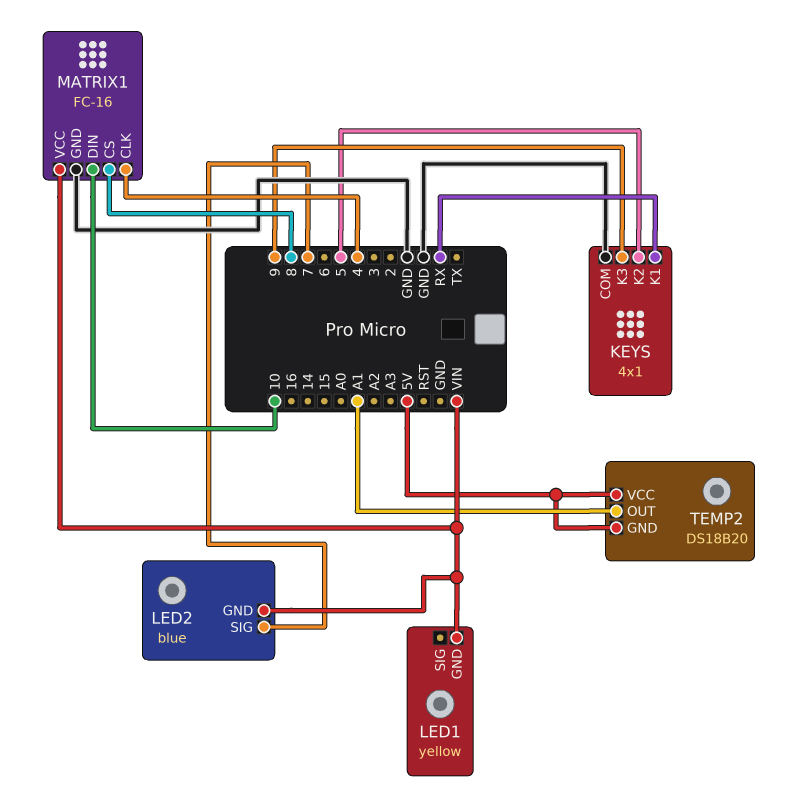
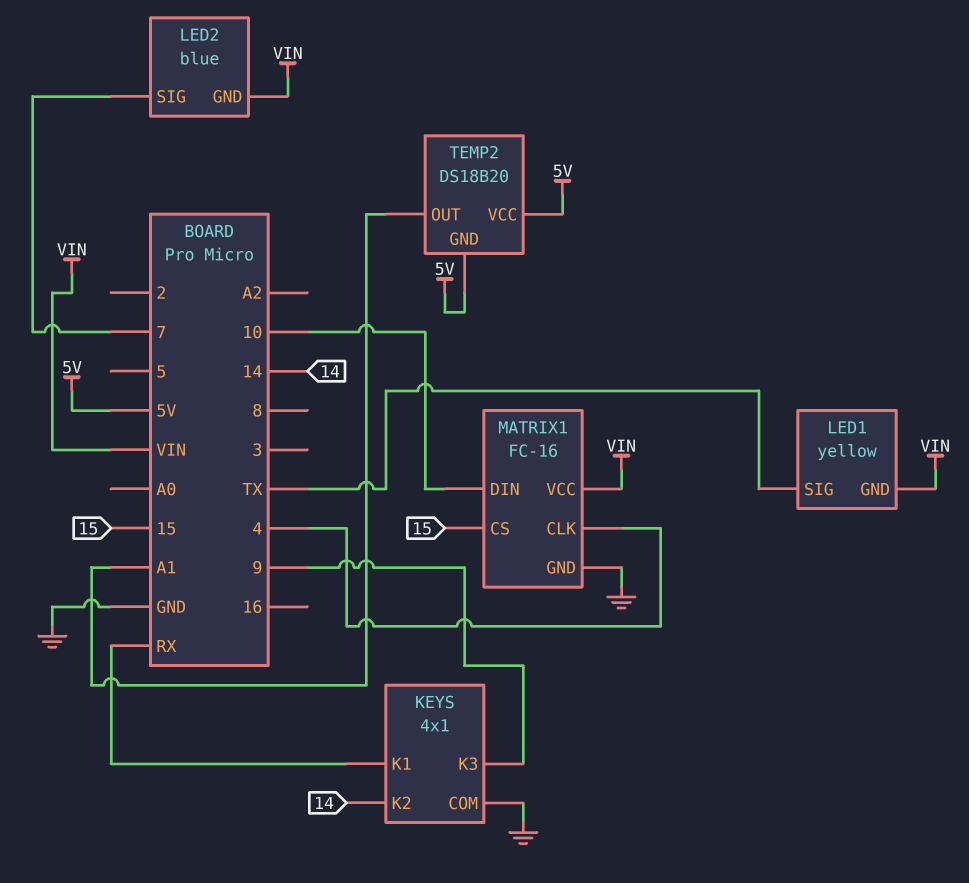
KEYS pin K2: 5 -> 14
LED1 pin SIG: none -> TX
MATRIX1 pin CS: 8 -> 15

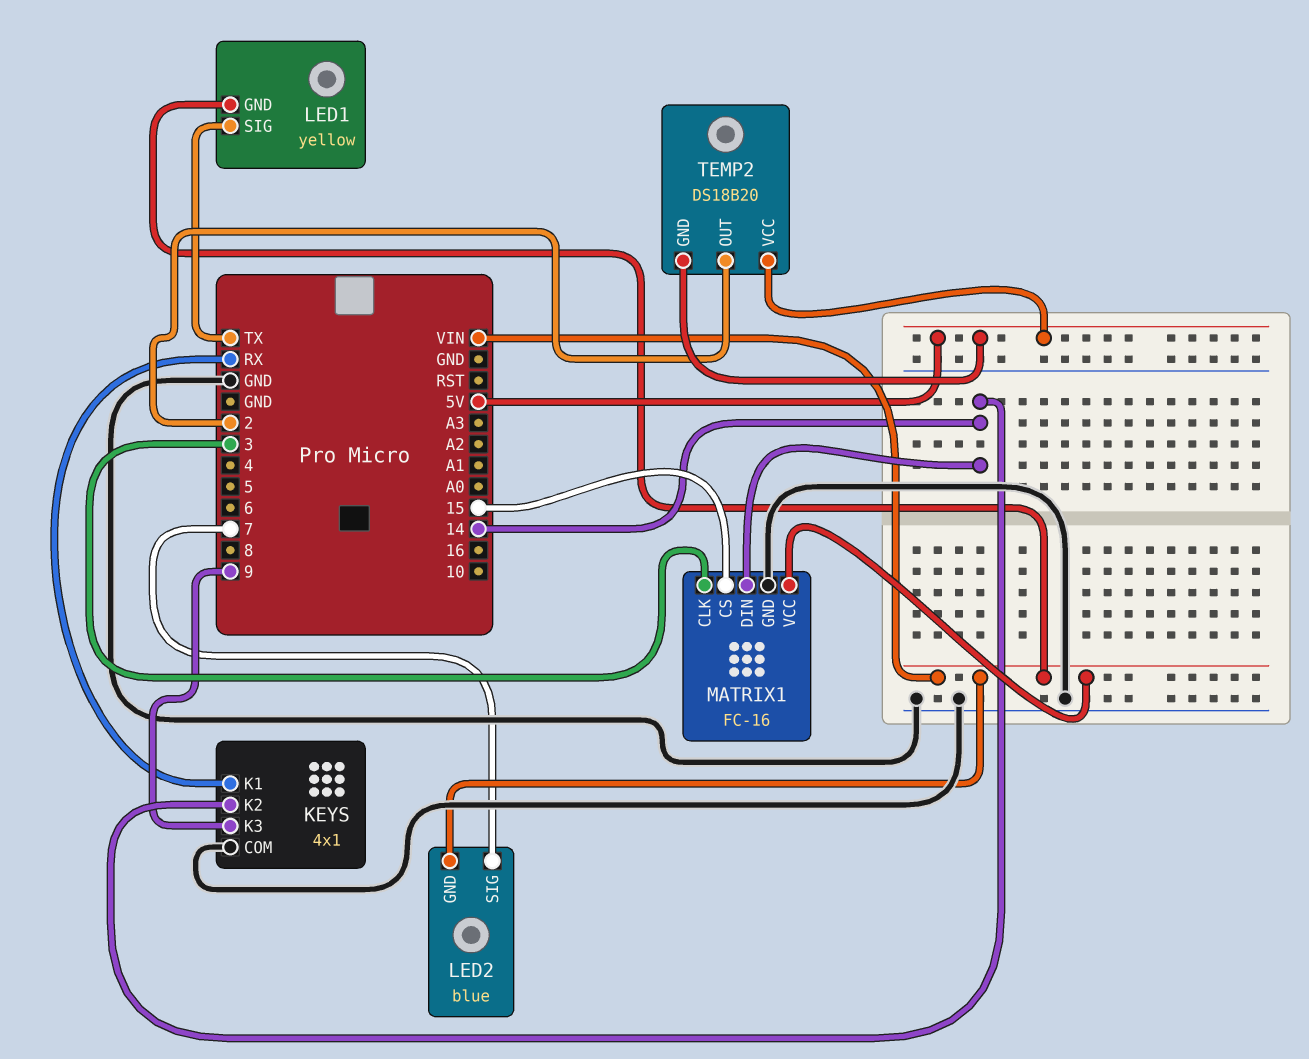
MATRIX1 pin CLK: 4 -> 3
MATRIX1 pin DIN: 10 -> 14
TEMP2 pin OUT: A1 -> 2

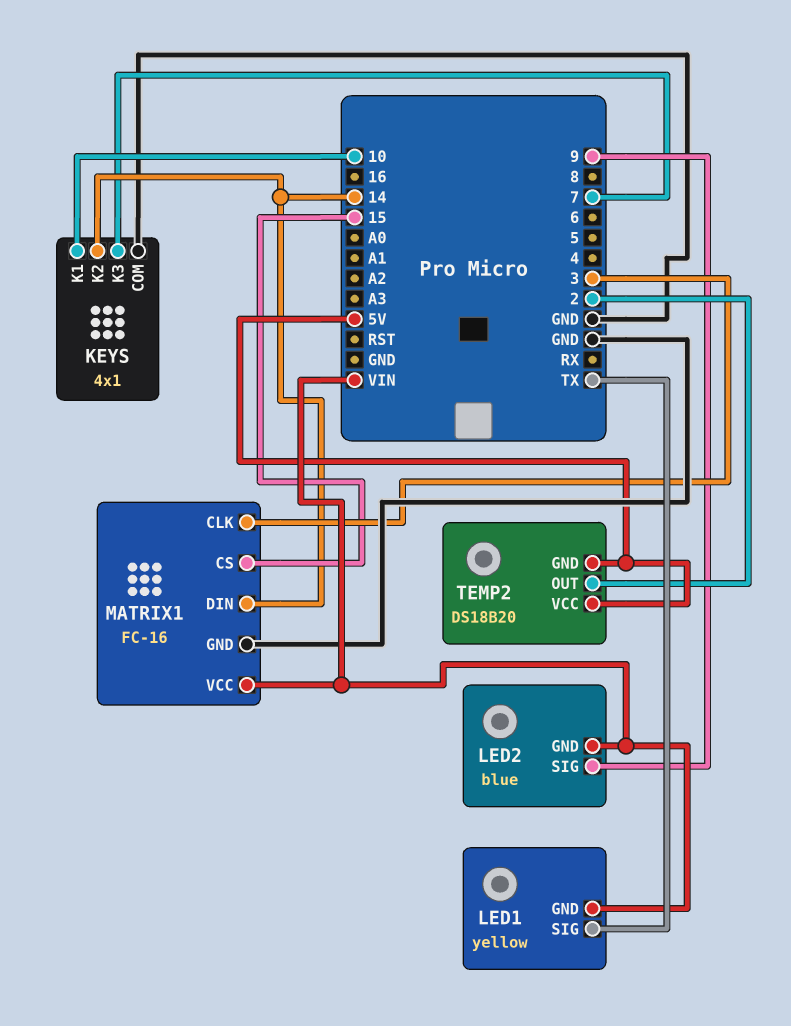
KEYS pin K1: RX -> 10
KEYS pin K3: 9 -> 7
LED2 pin SIG: 7 -> 9

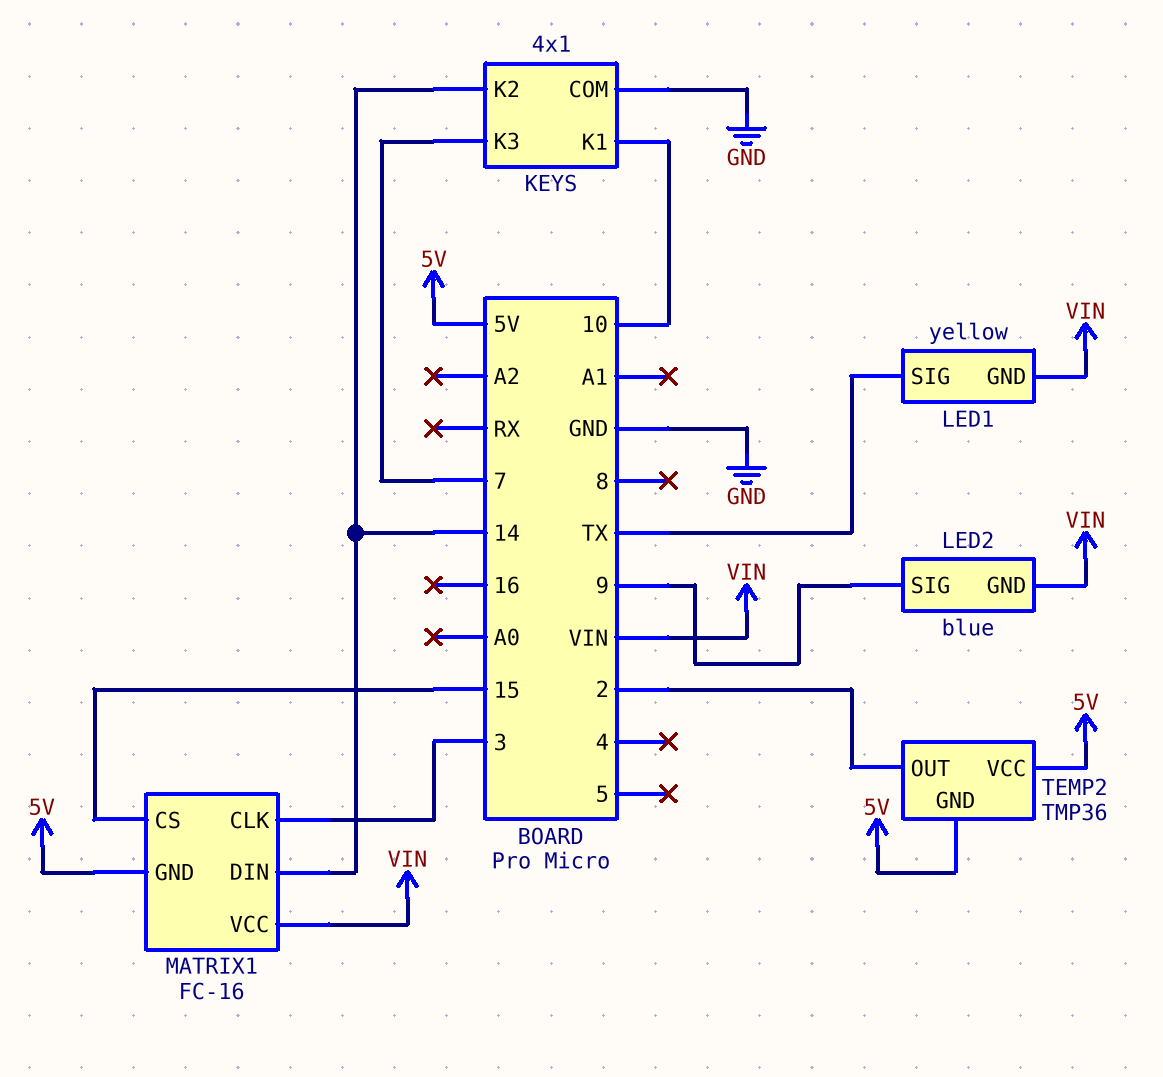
MATRIX1 pin GND: GND -> 5V
TEMP2: DS18B20 -> TMP36

